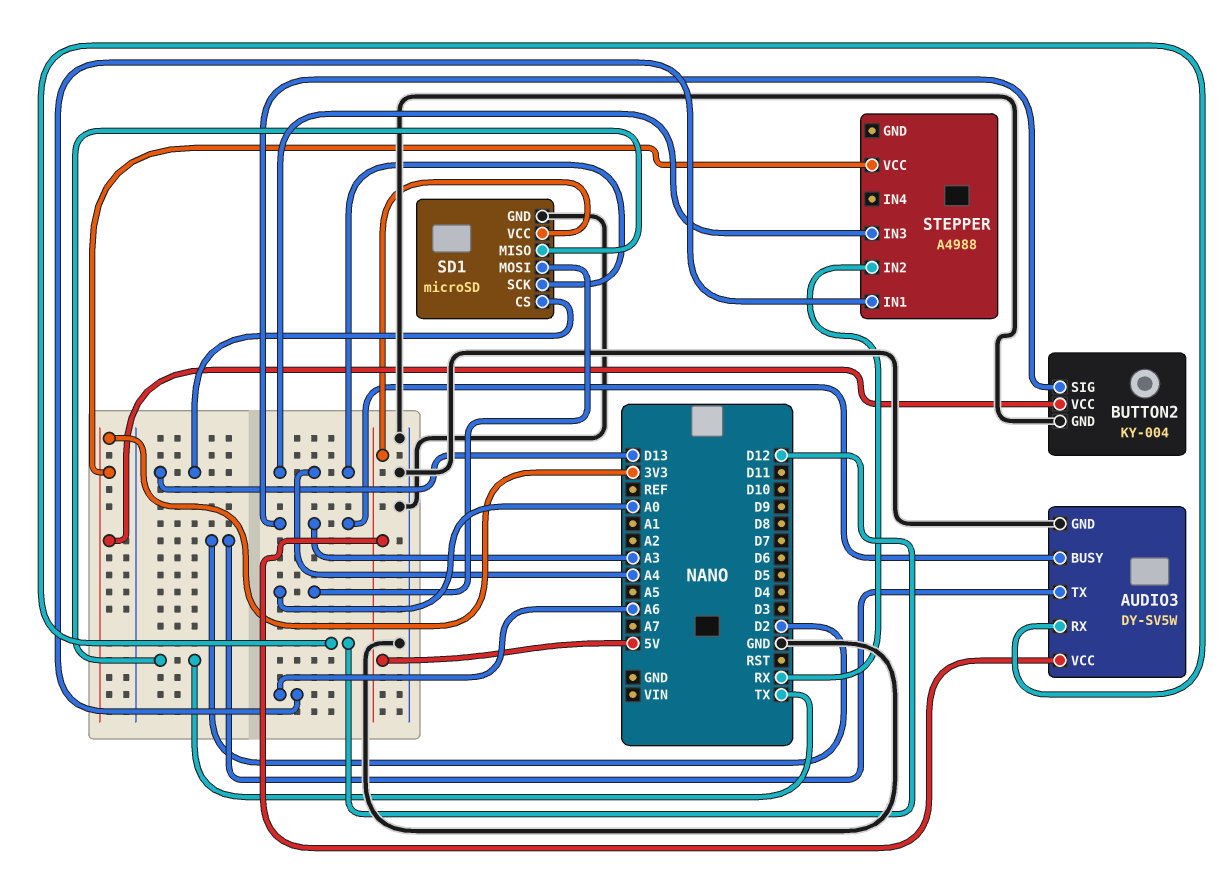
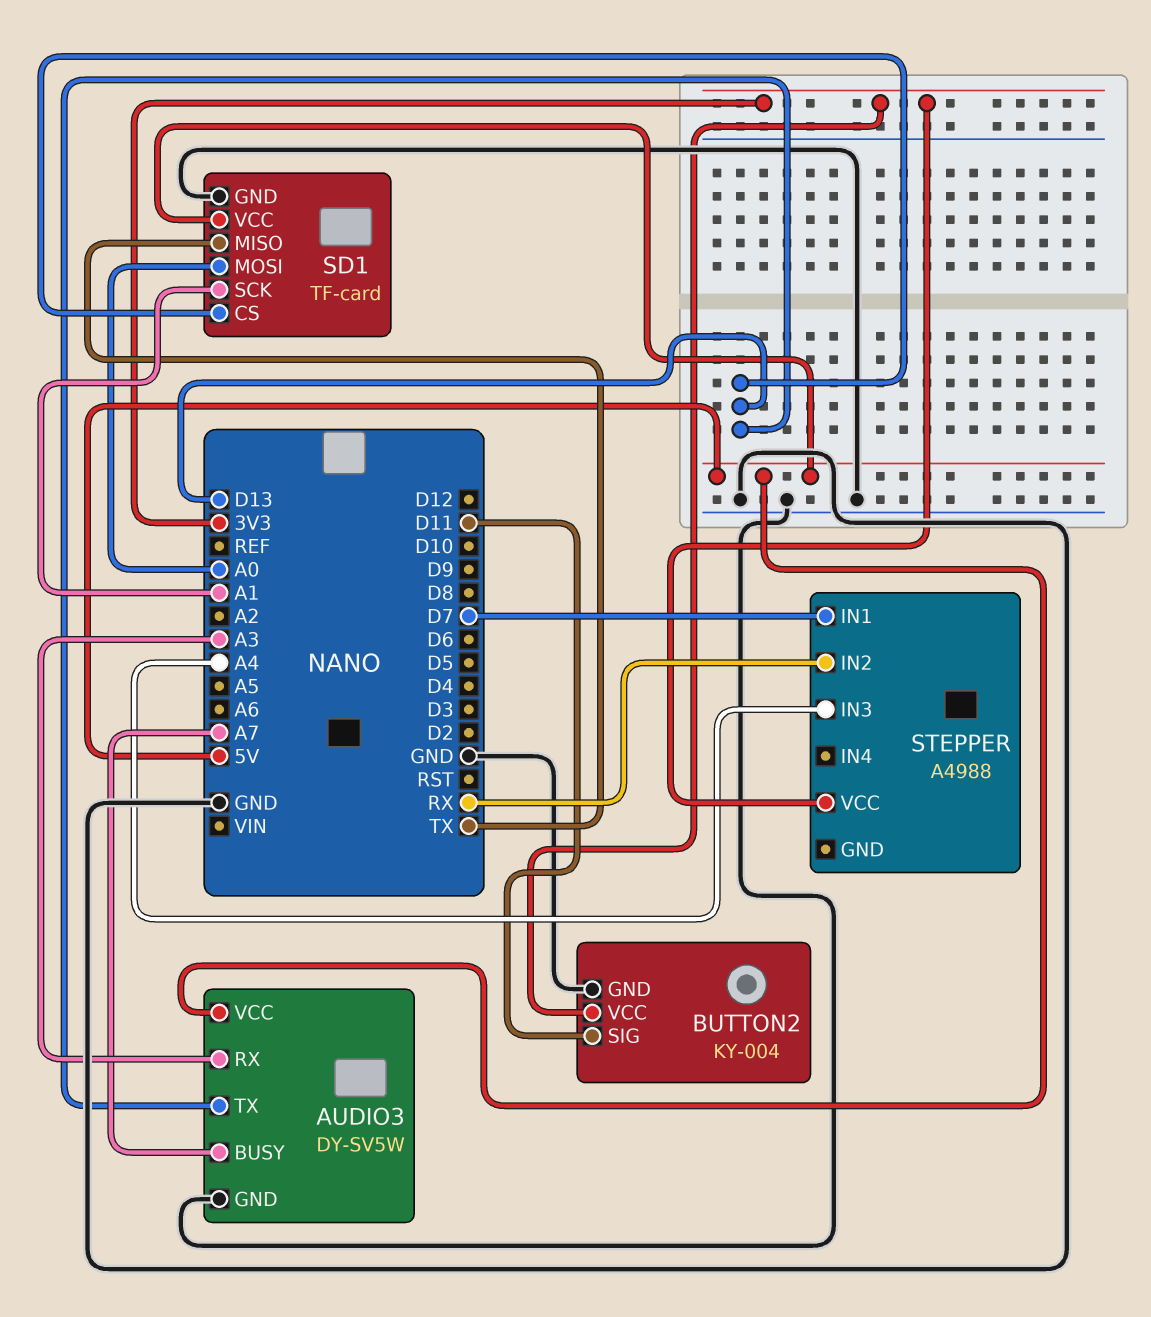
AUDIO3 pin BUSY: A3 -> A7
AUDIO3 pin RX: D12 -> A3
AUDIO3 pin TX: D2 -> D13
BUTTON2 pin SIG: A3 -> D11
SD1: microSD -> TF-card
SD1 pin SCK: A4 -> A1
STEPPER pin IN1: A6 -> D7

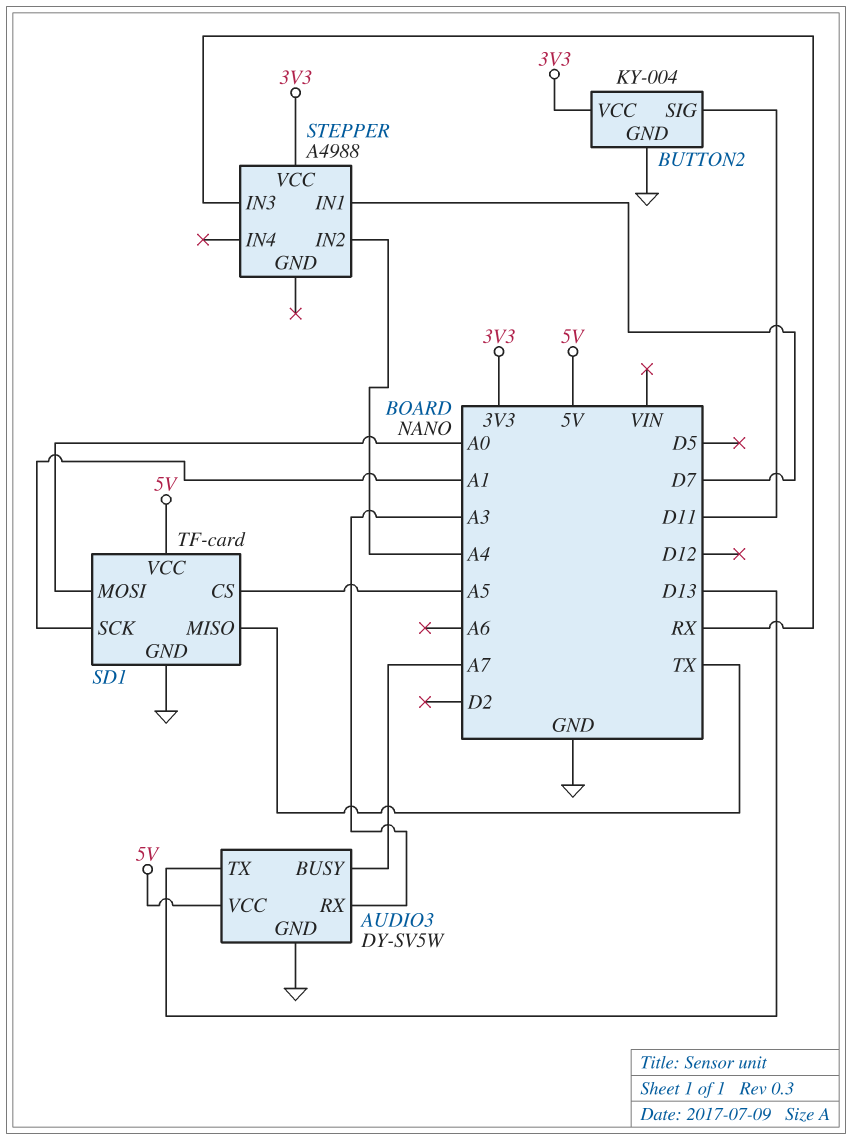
SD1 pin CS: D13 -> A5
STEPPER pin IN2: RX -> A4
STEPPER pin IN3: A4 -> RX

